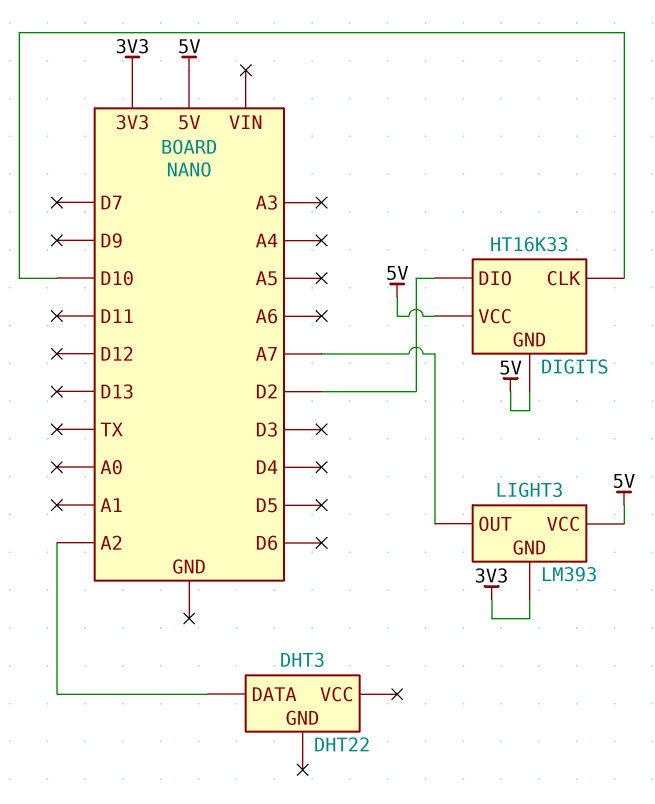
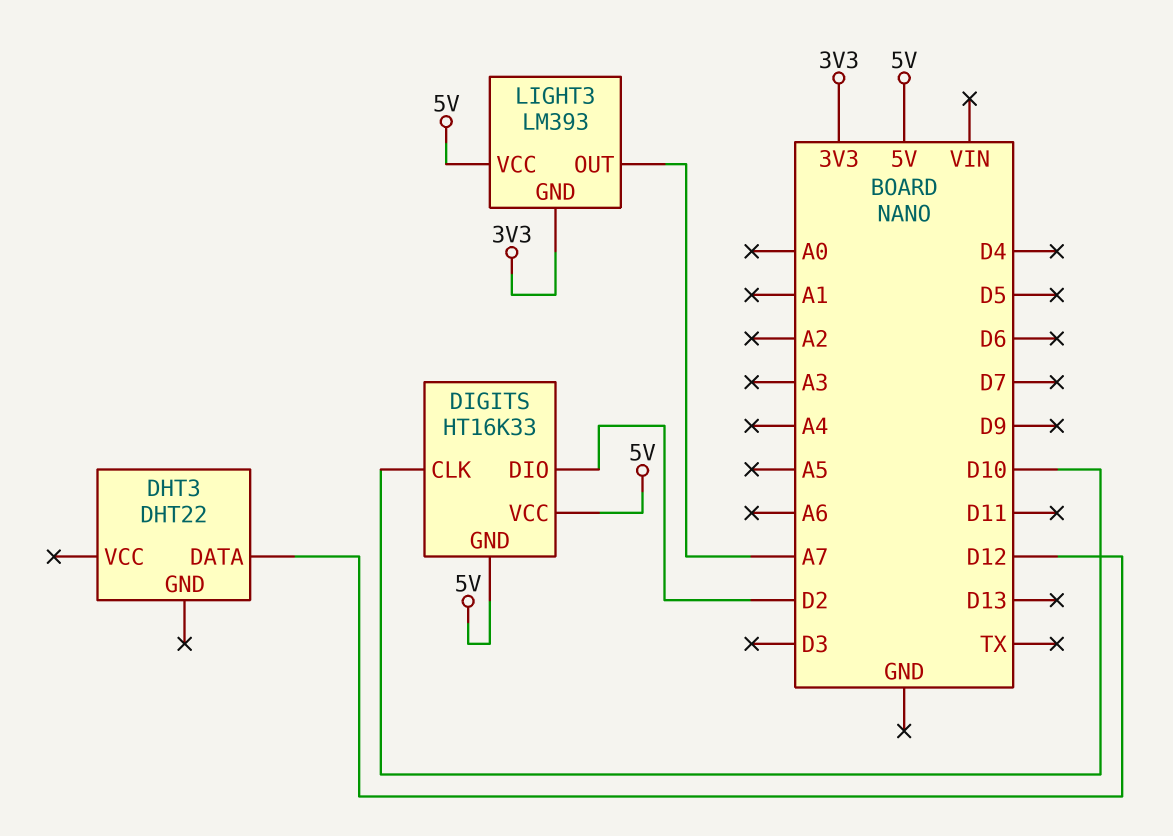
DHT3 pin DATA: A2 -> D12

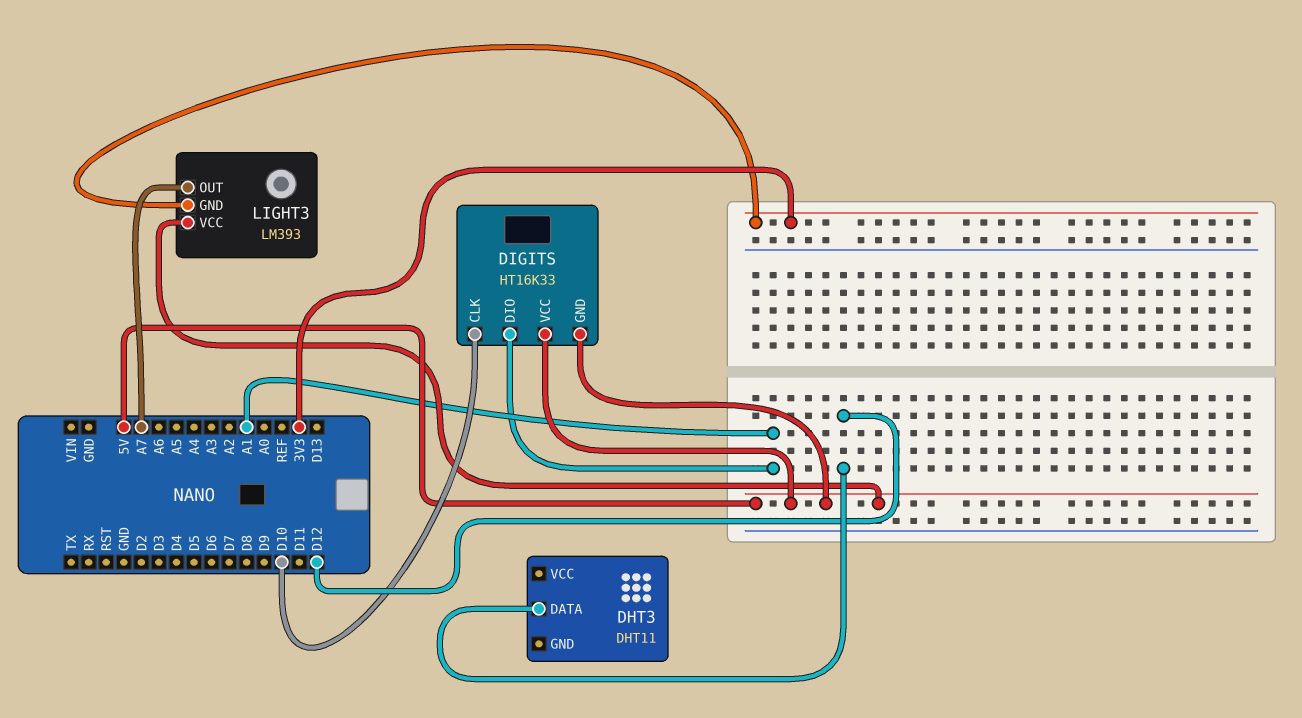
DHT3: DHT22 -> DHT11
DIGITS pin DIO: D2 -> A1

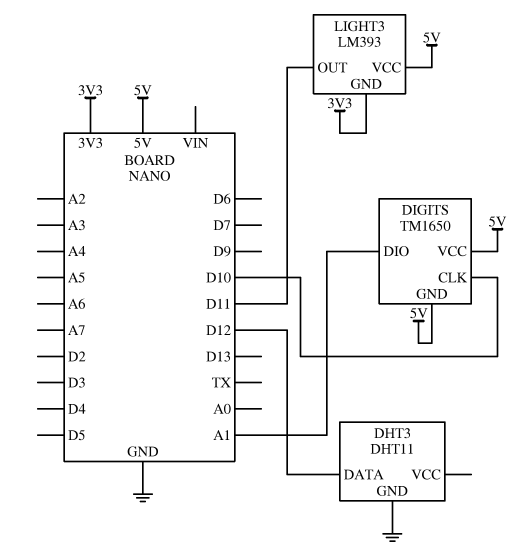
DHT3 pin GND: none -> GND
DIGITS: HT16K33 -> TM1650
LIGHT3 pin OUT: A7 -> D11

